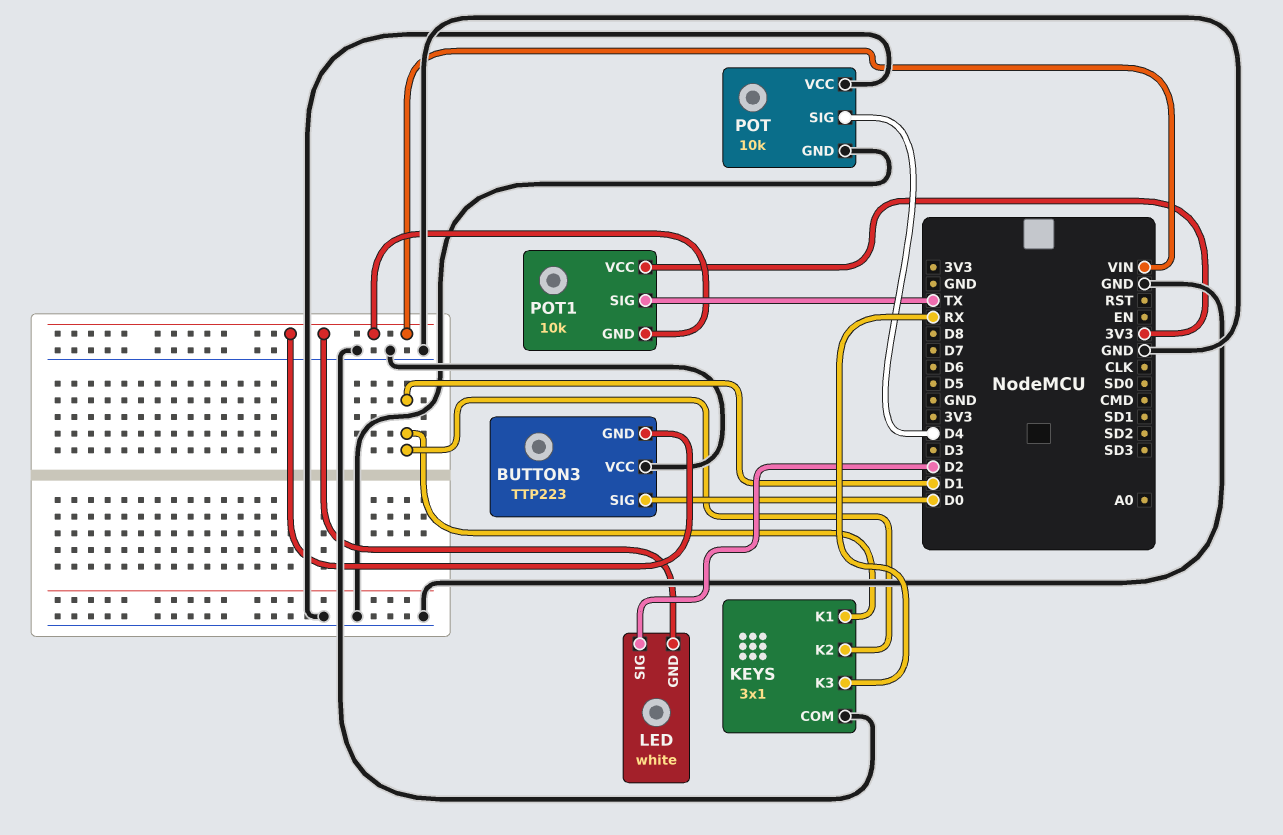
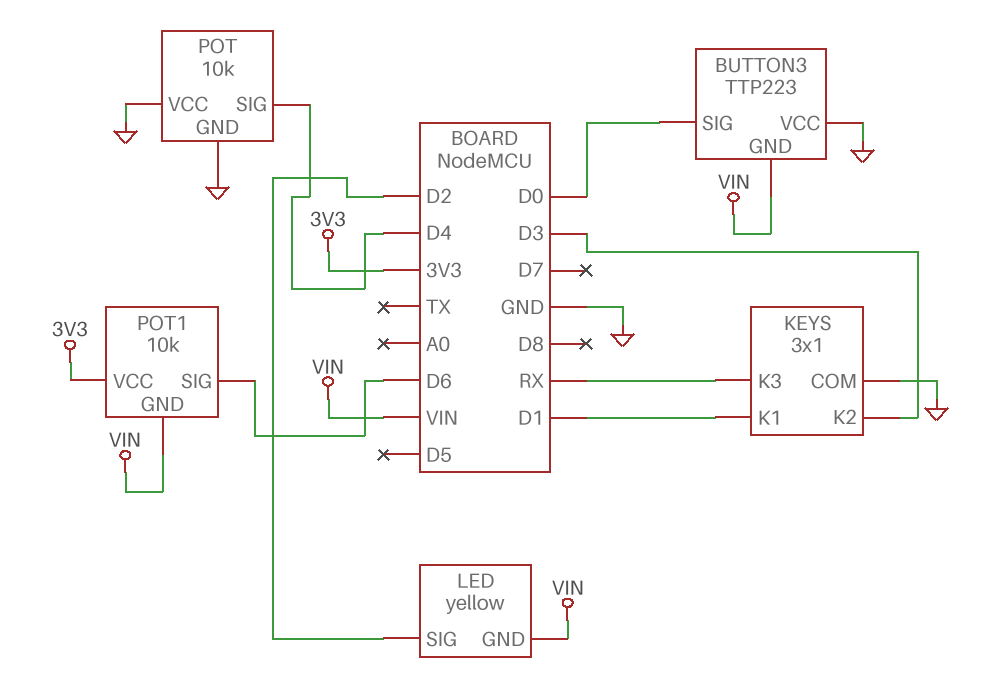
KEYS pin K2: D1 -> D3
LED: white -> yellow
POT1 pin SIG: TX -> D6

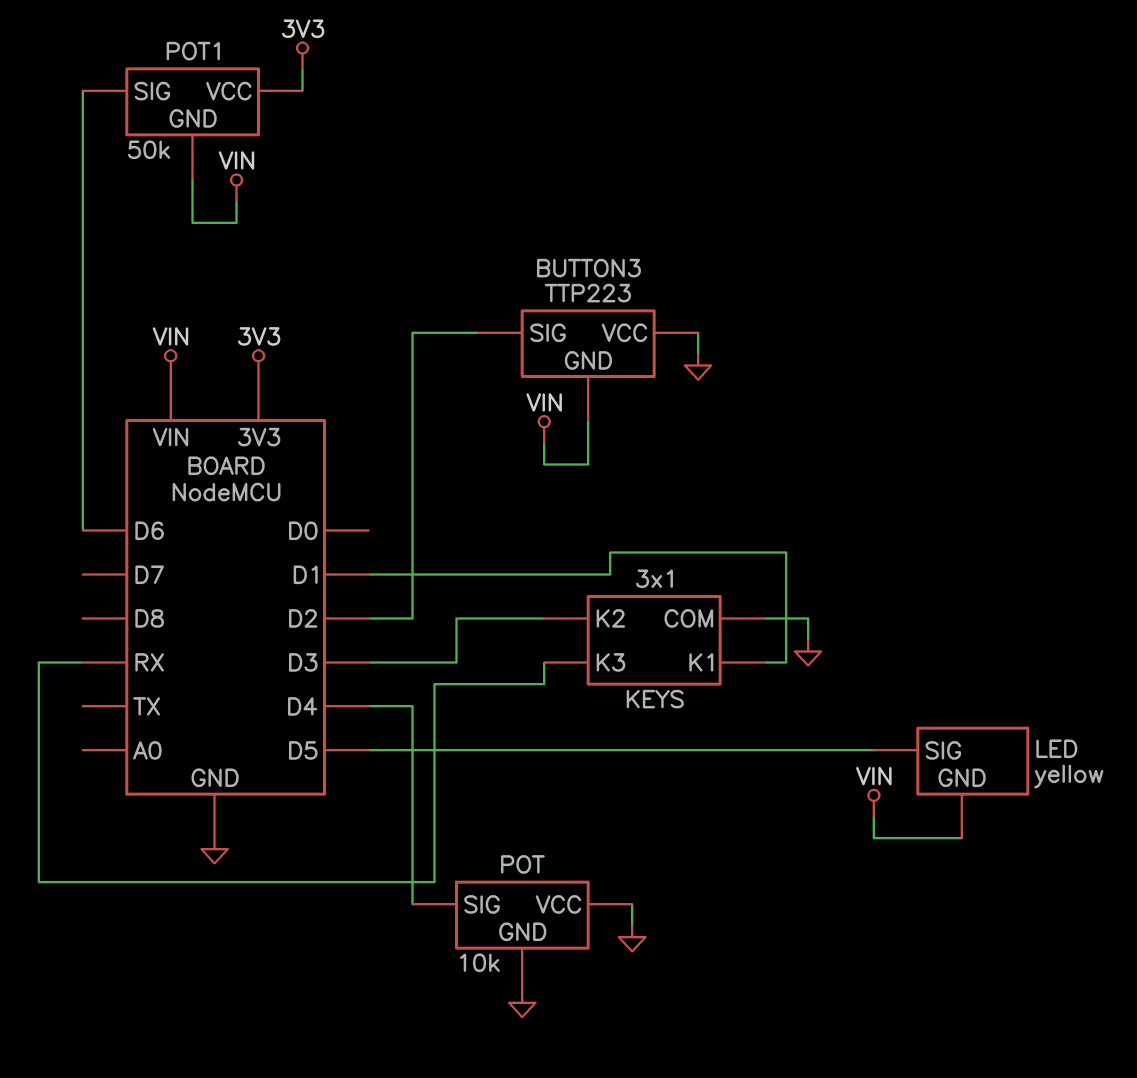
BUTTON3 pin SIG: D0 -> D2
LED pin SIG: D2 -> D5
POT1: 10k -> 50k

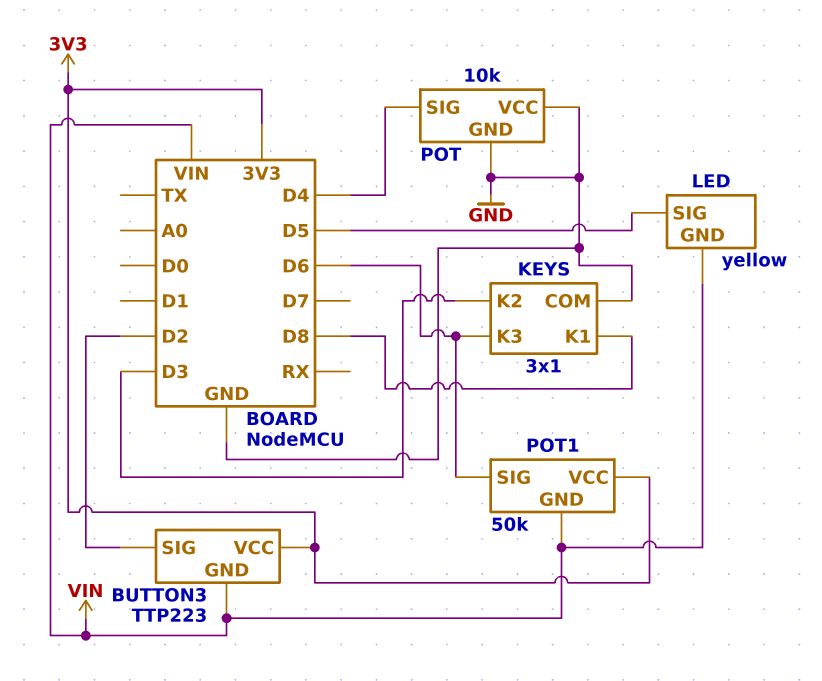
BUTTON3 pin VCC: GND -> 3V3
KEYS pin K1: D1 -> D8
KEYS pin K3: RX -> D6

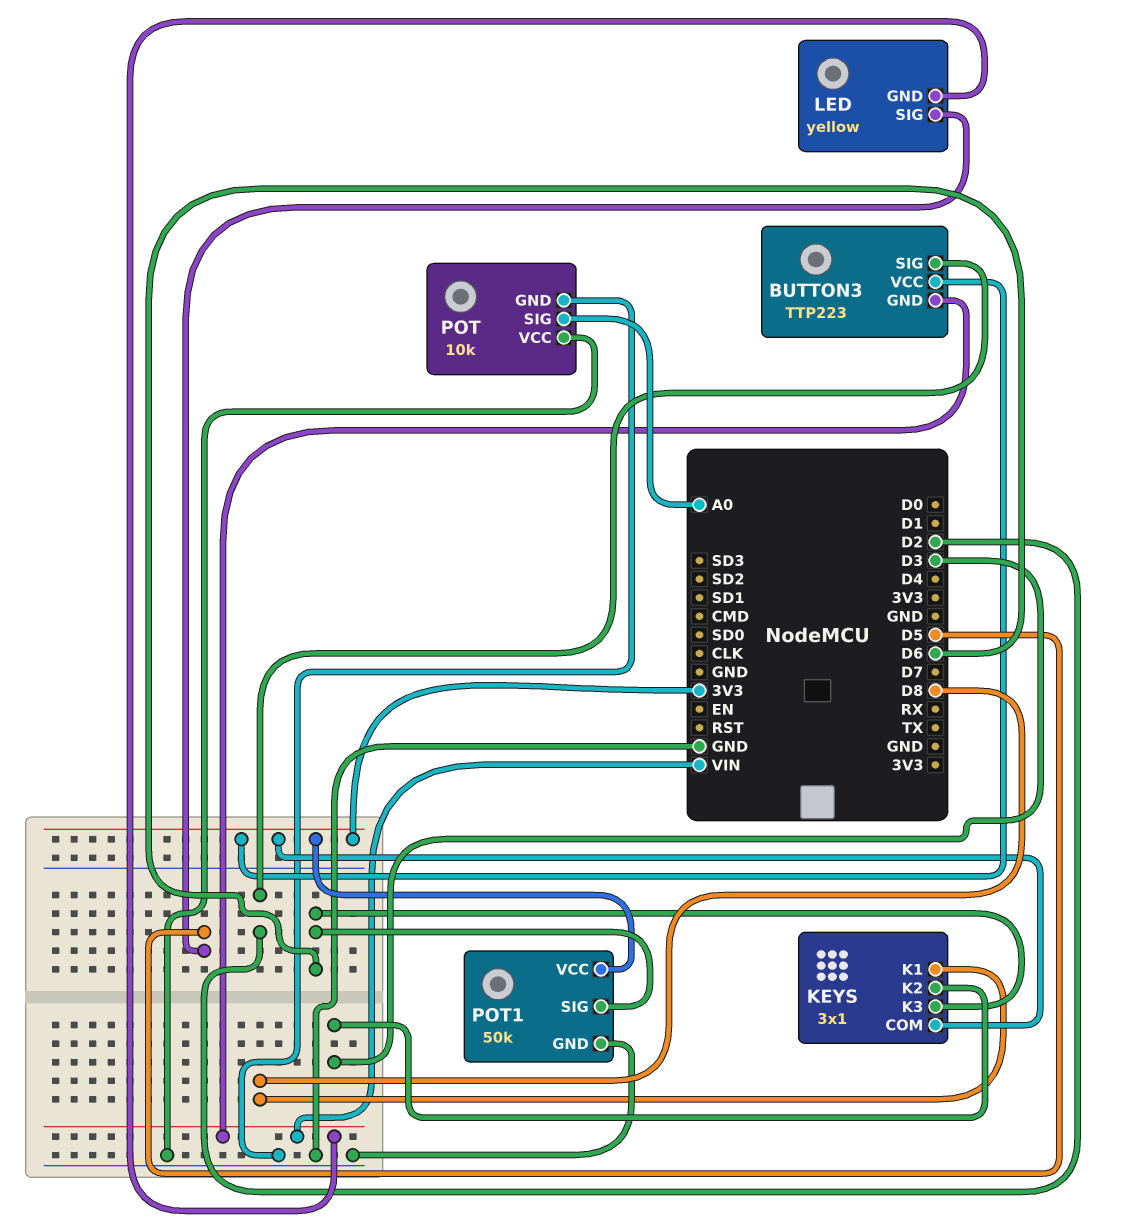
KEYS pin COM: GND -> 3V3
POT pin SIG: D4 -> A0
POT1 pin GND: VIN -> GND

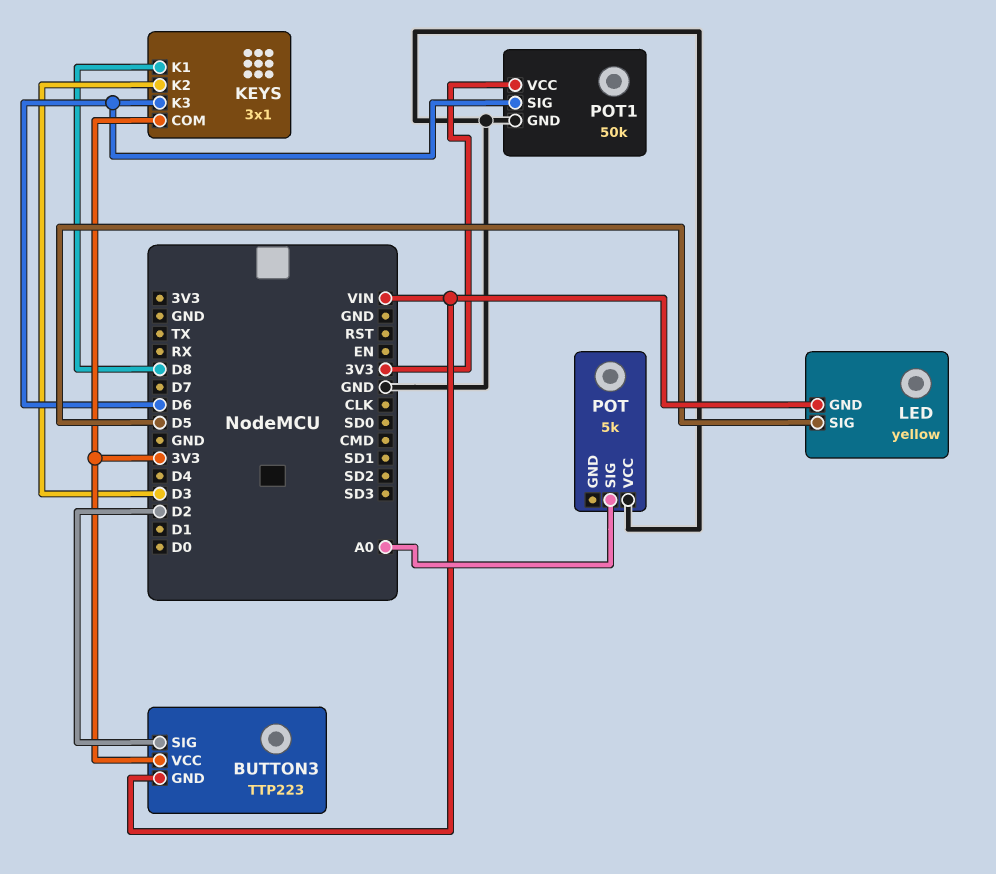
POT: 10k -> 5k
POT pin GND: GND -> none

